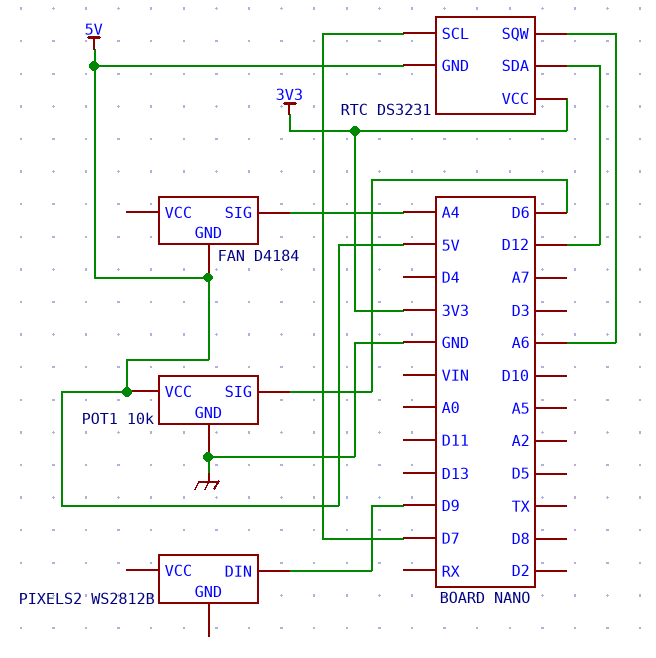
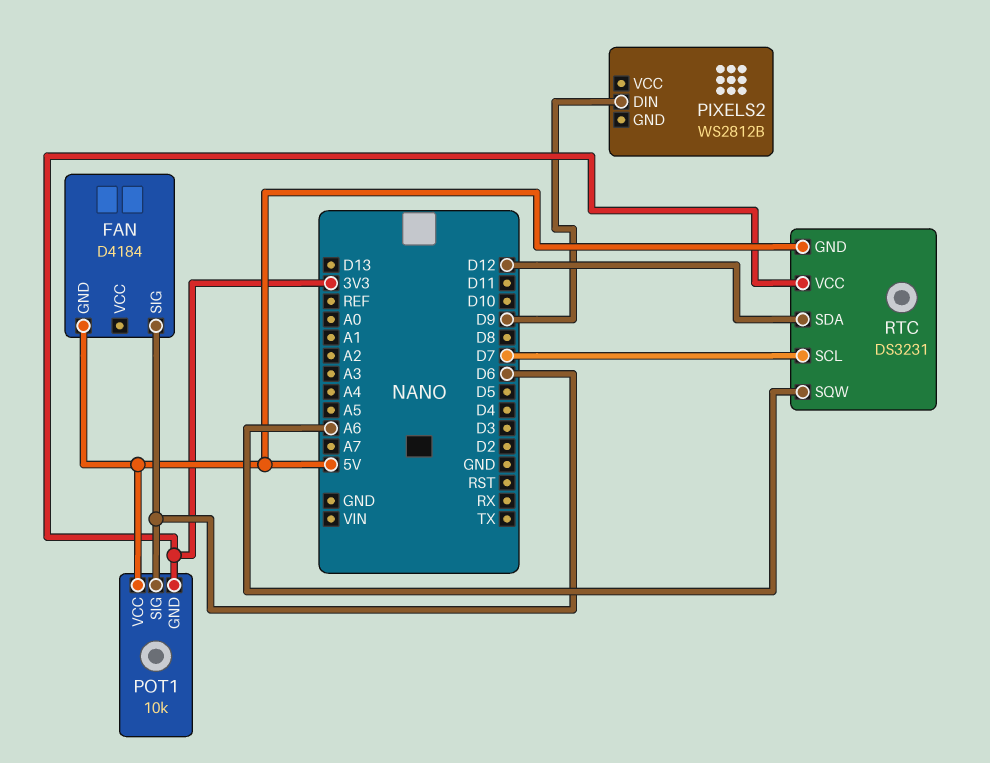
FAN pin SIG: A4 -> D6
POT1 pin GND: GND -> 3V3

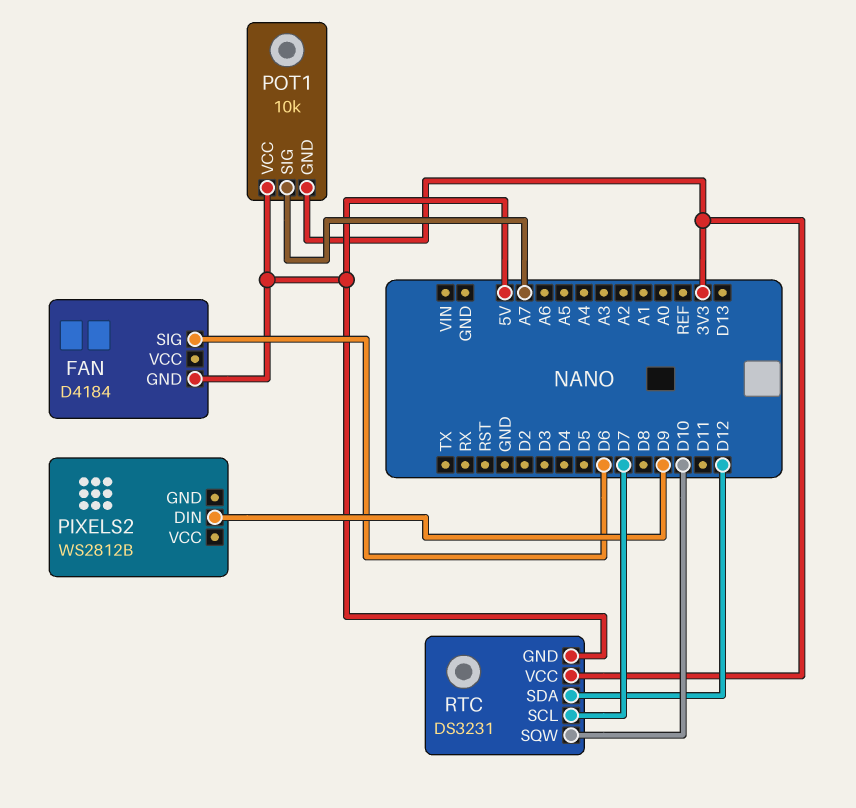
POT1 pin SIG: D6 -> A7
RTC pin SQW: A6 -> D10

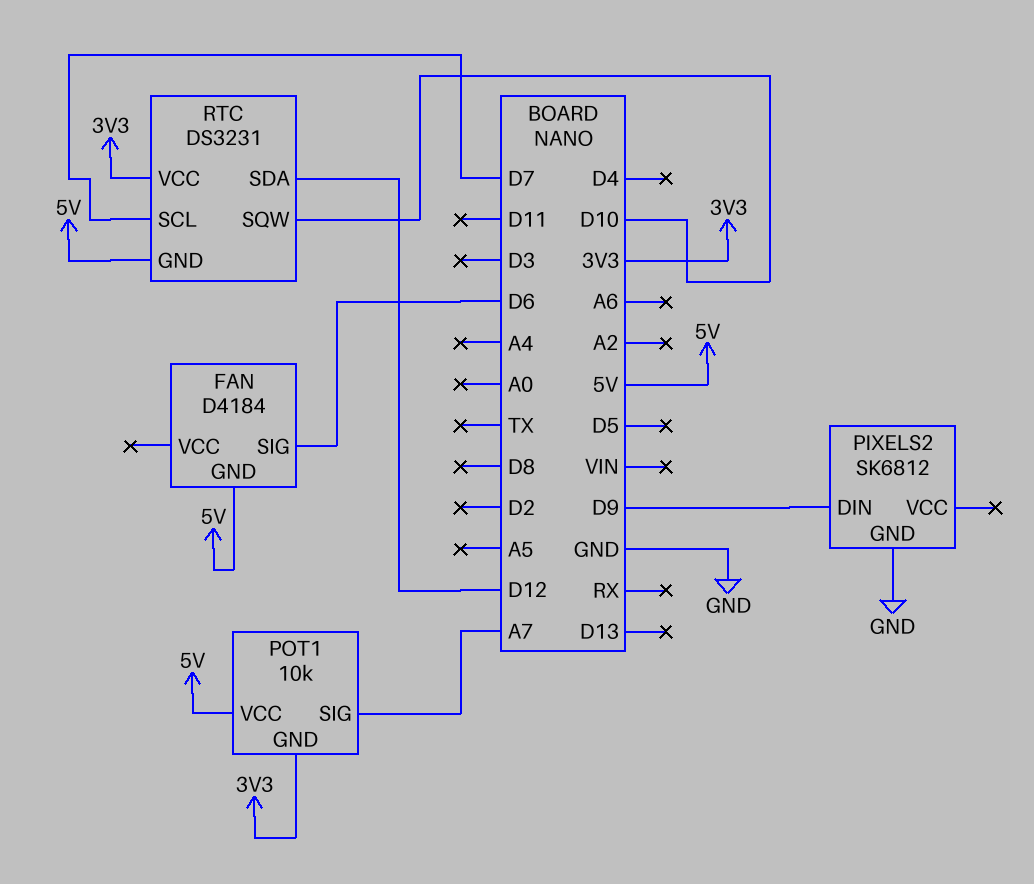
PIXELS2: WS2812B -> SK6812
PIXELS2 pin GND: none -> GND

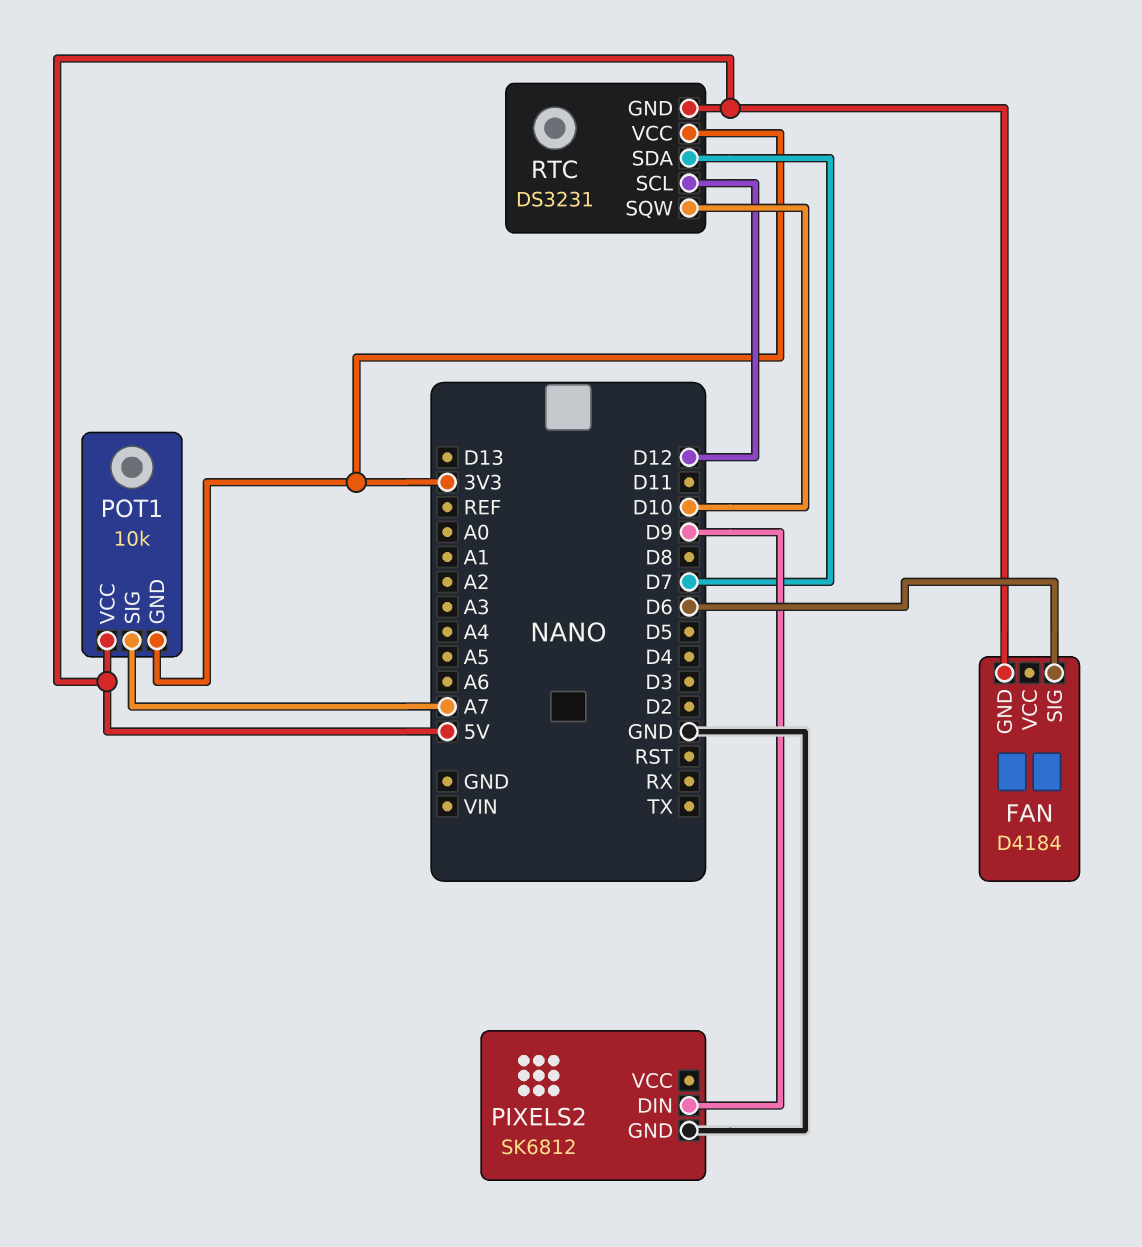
RTC pin SCL: D7 -> D12
RTC pin SDA: D12 -> D7

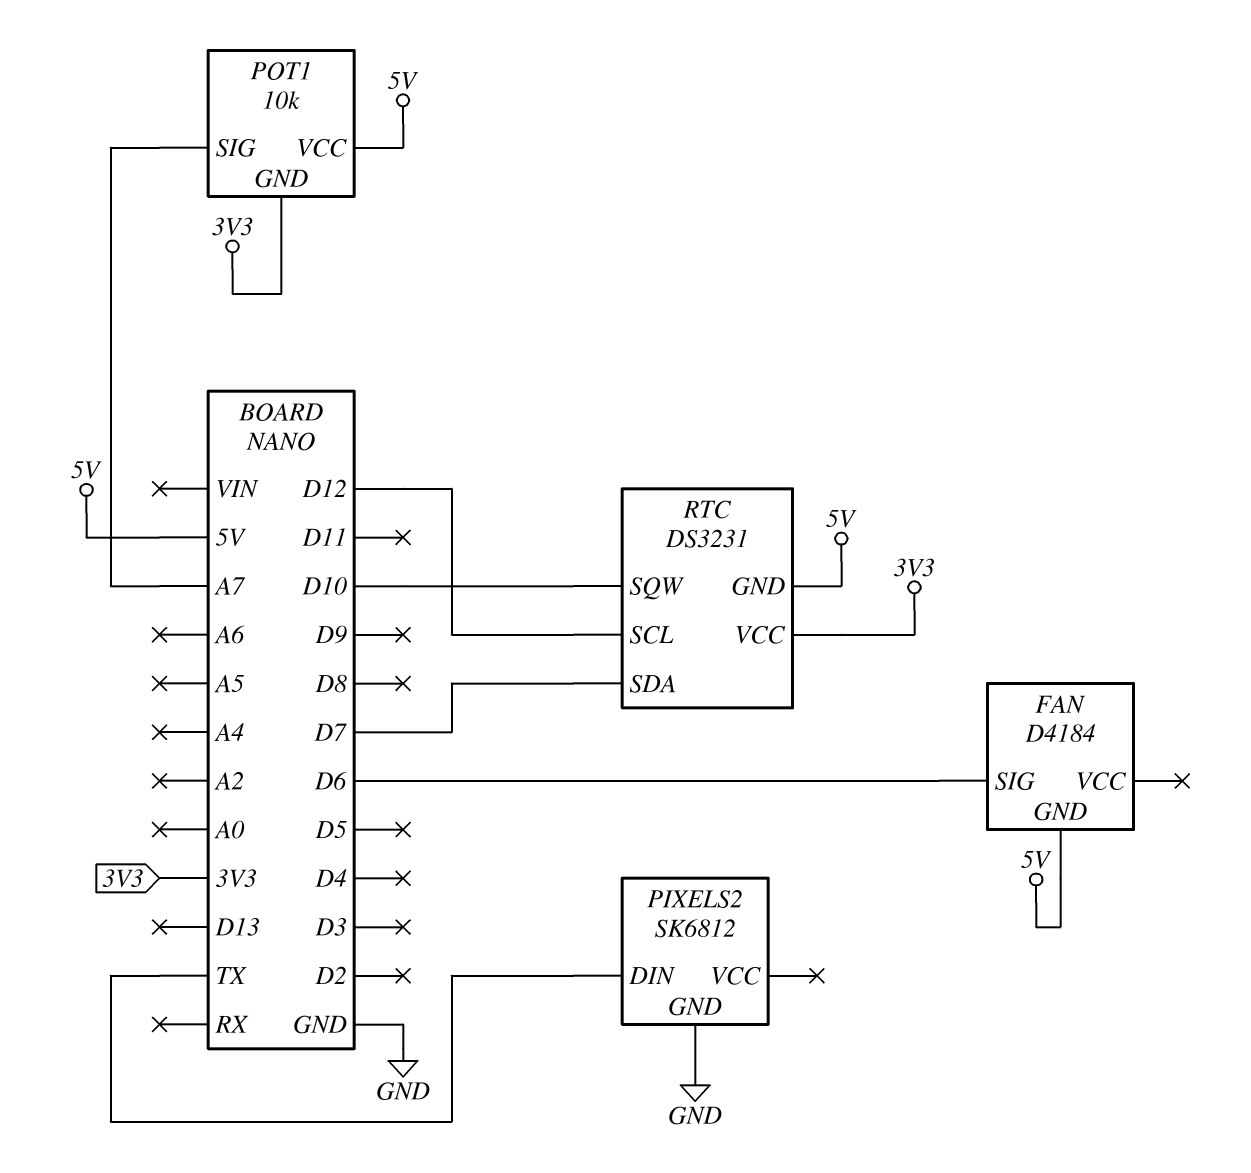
PIXELS2 pin DIN: D9 -> TX

